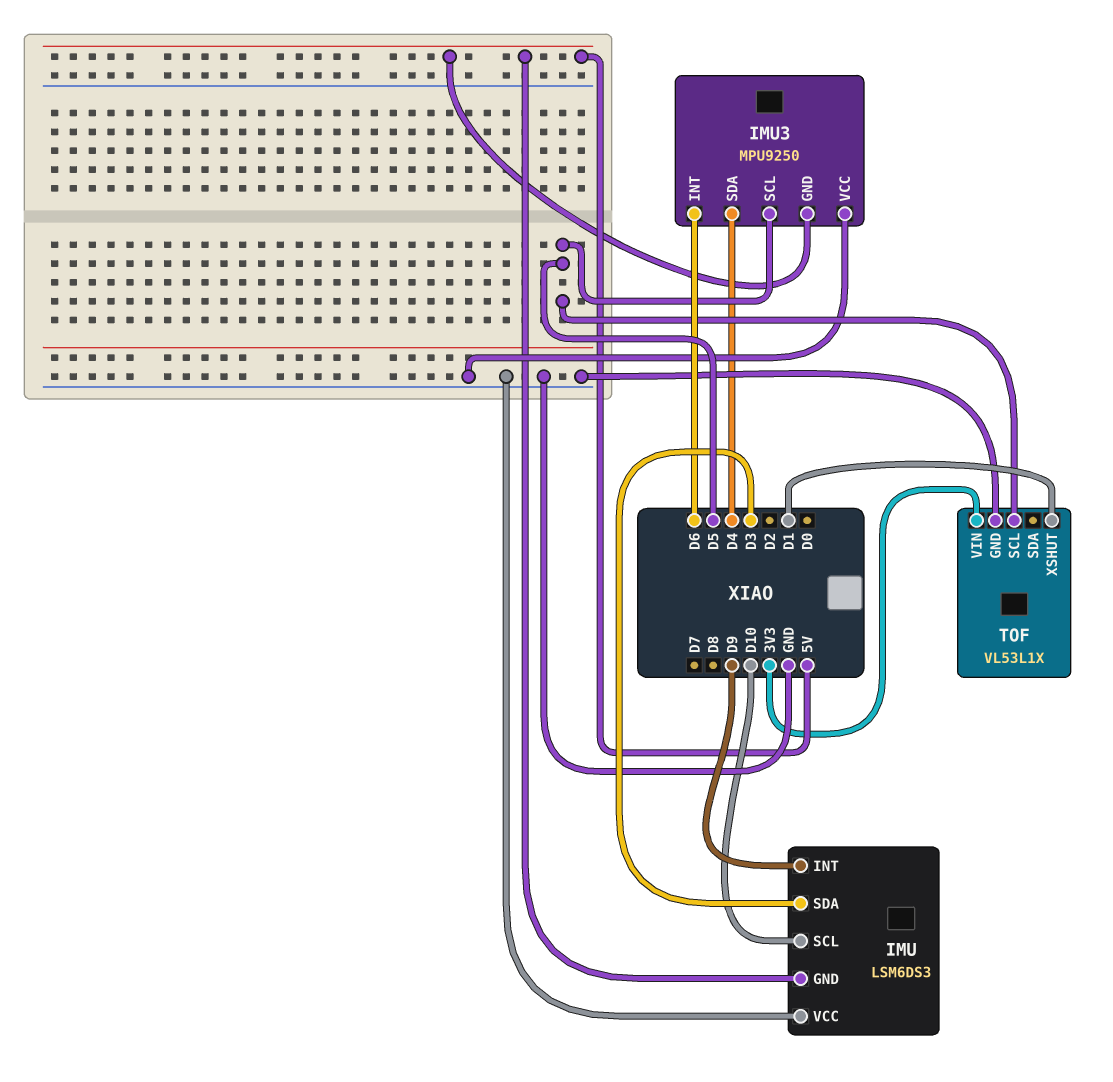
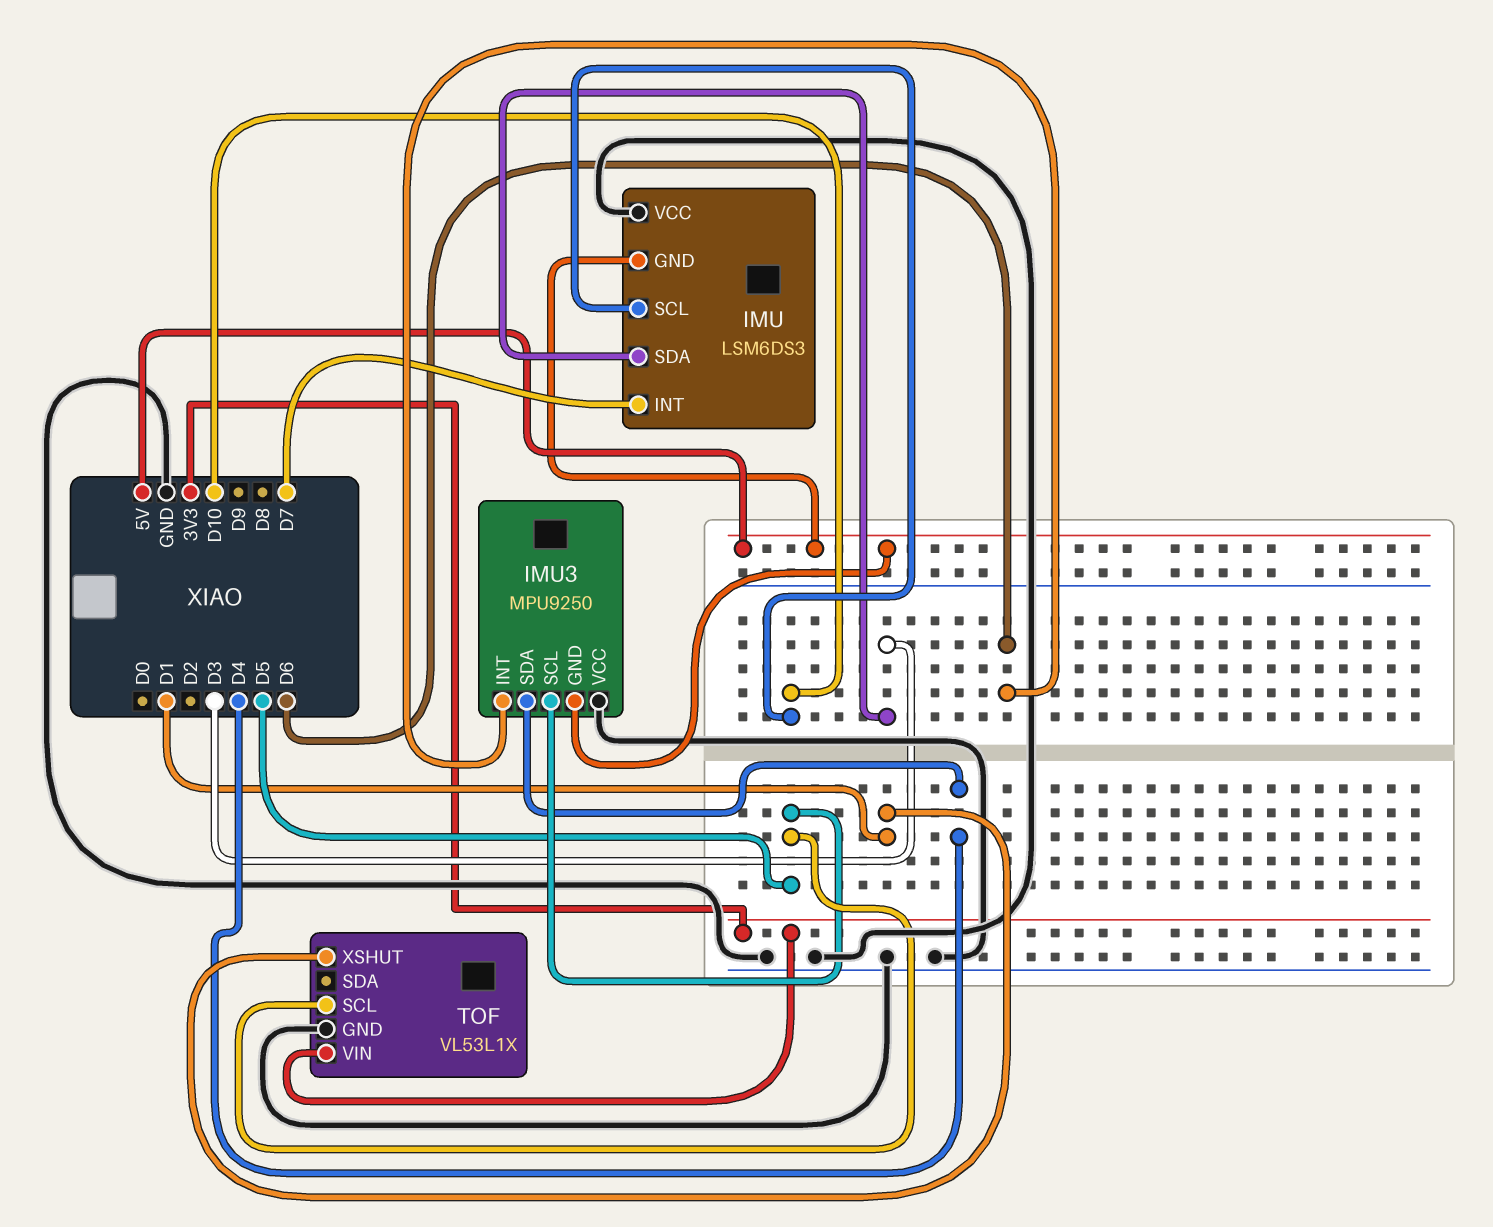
IMU pin INT: D9 -> D7

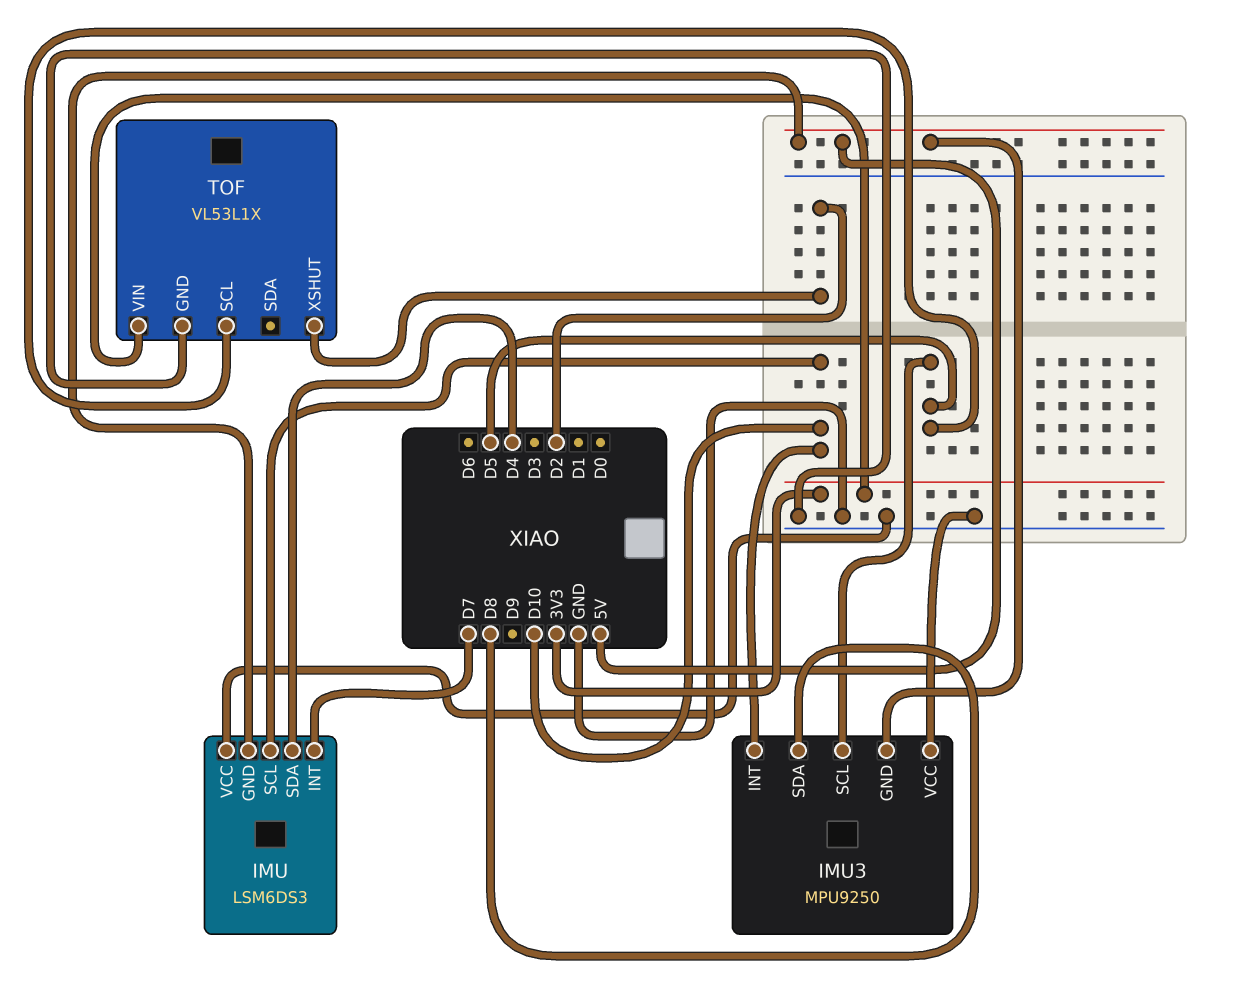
IMU pin SDA: D3 -> D4
IMU3 pin INT: D6 -> D10
IMU3 pin SDA: D4 -> D8
TOF pin XSHUT: D1 -> D2

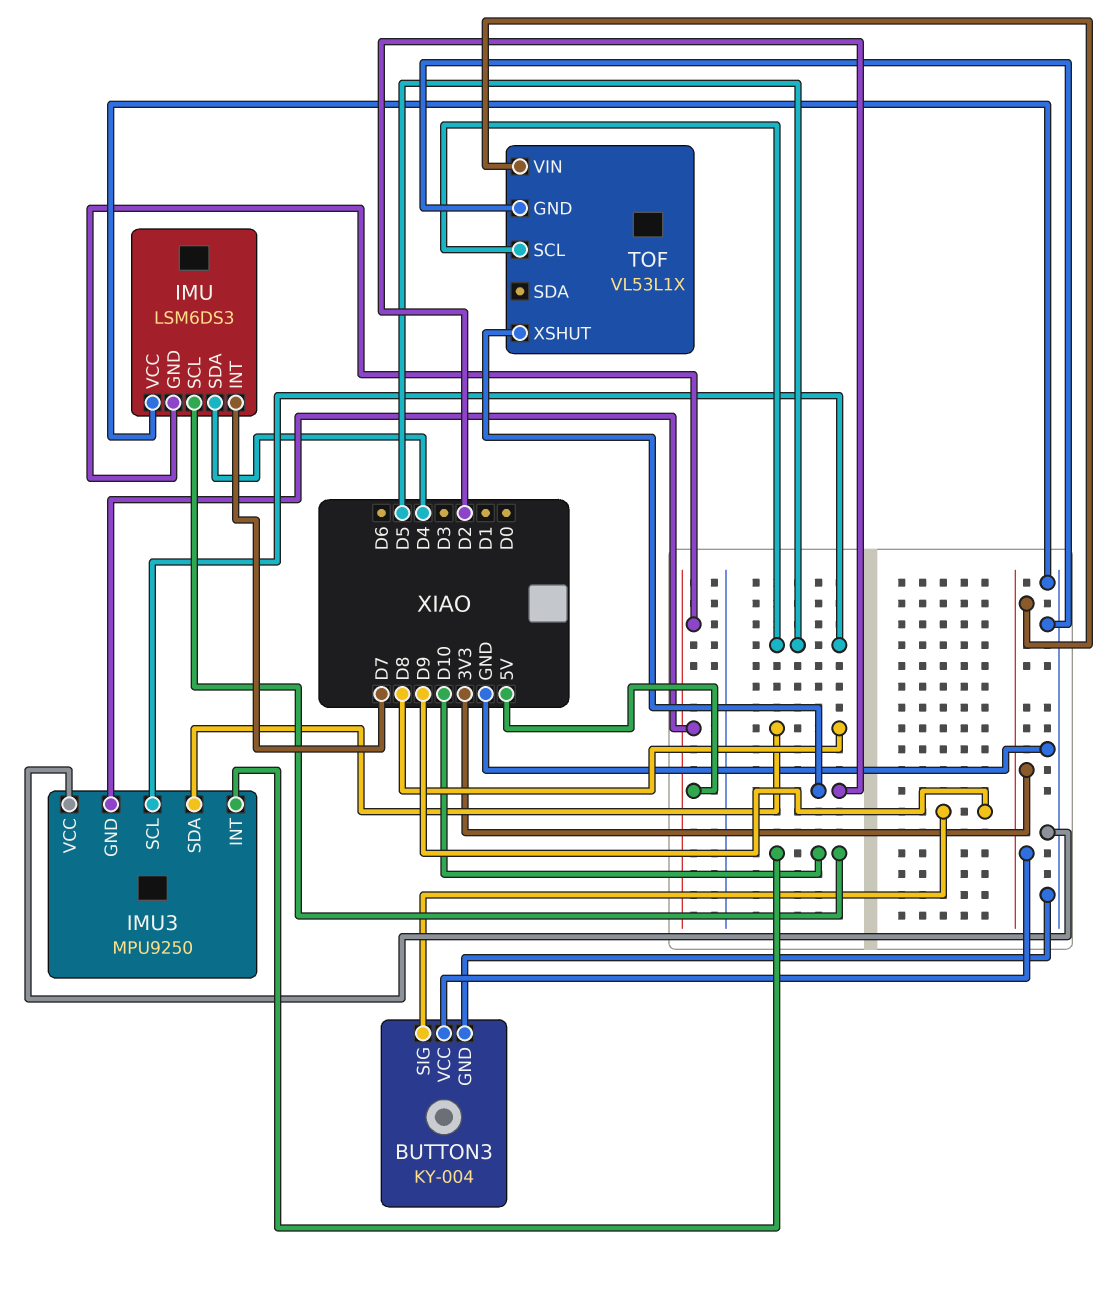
BUTTON3: none -> KY-004
BUTTON3 pin GND: none -> GND
BUTTON3 pin SIG: none -> D9
BUTTON3 pin VCC: none -> 3V3

